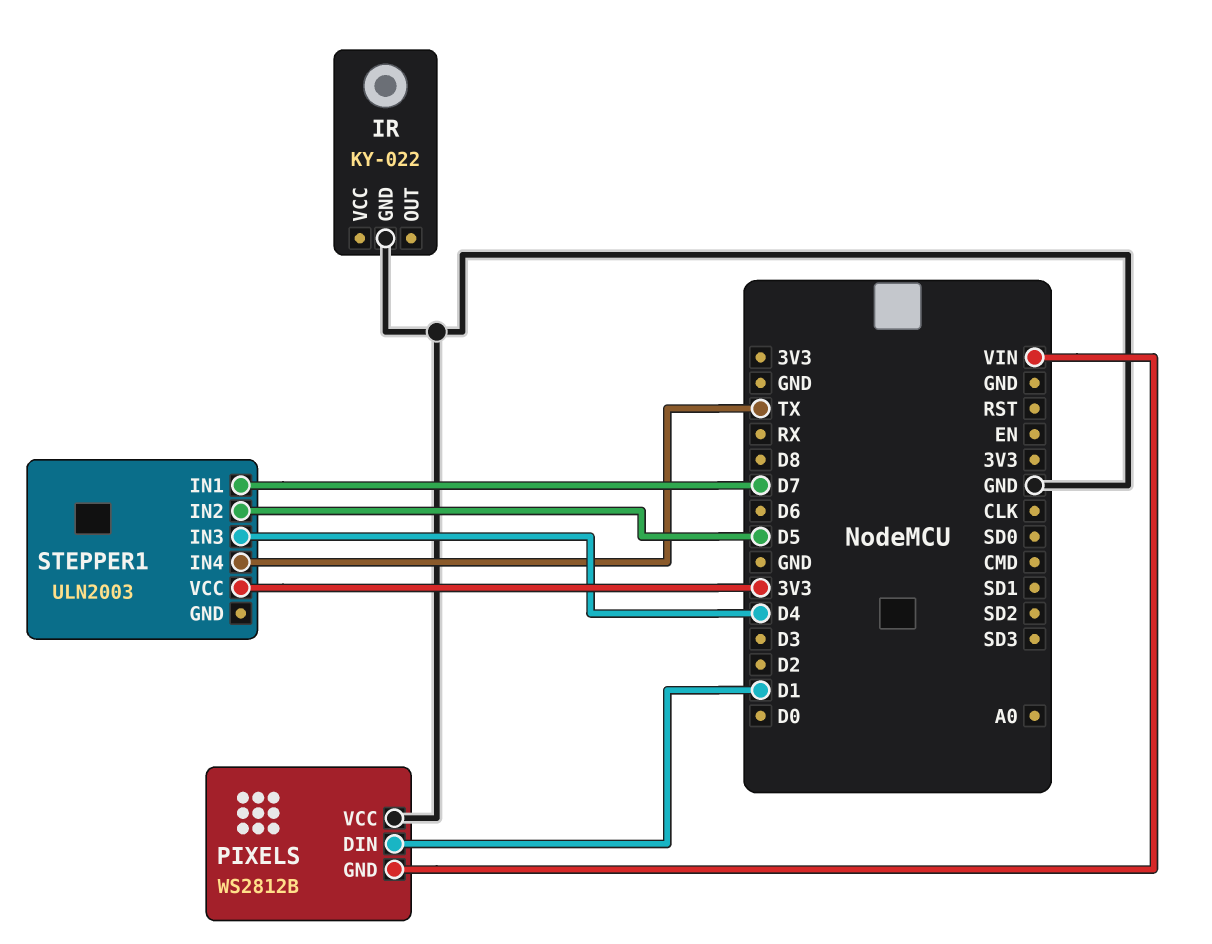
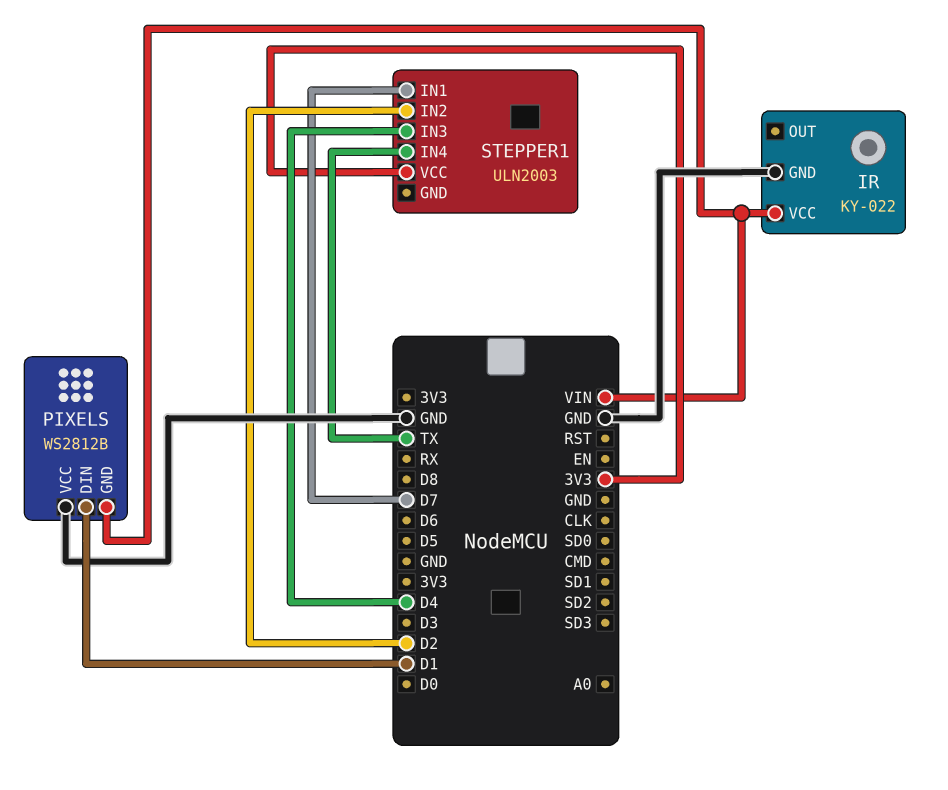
IR pin VCC: none -> VIN
STEPPER1 pin IN2: D5 -> D2

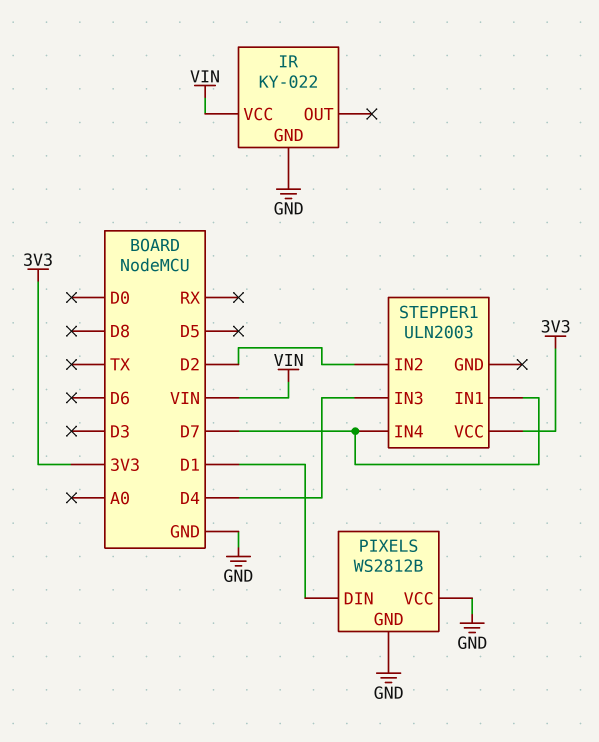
PIXELS pin GND: VIN -> GND
STEPPER1 pin IN4: TX -> D7

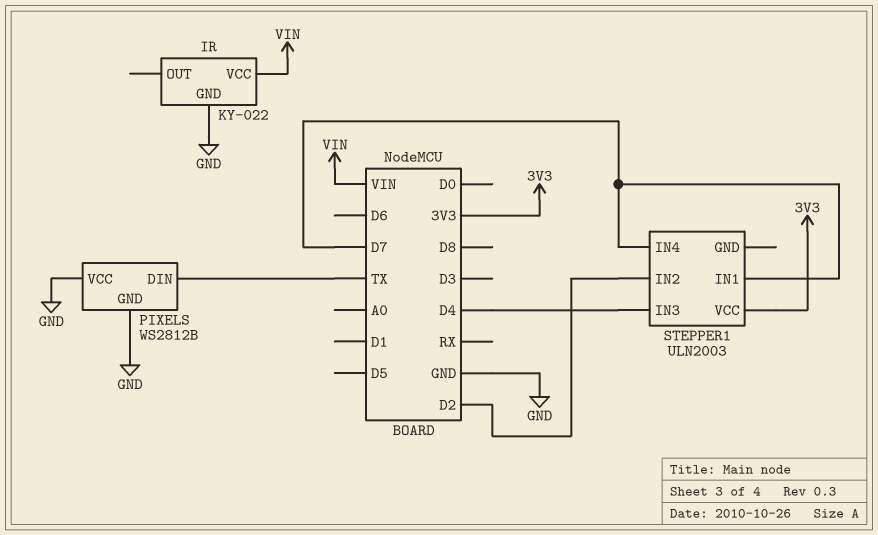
PIXELS pin DIN: D1 -> TX

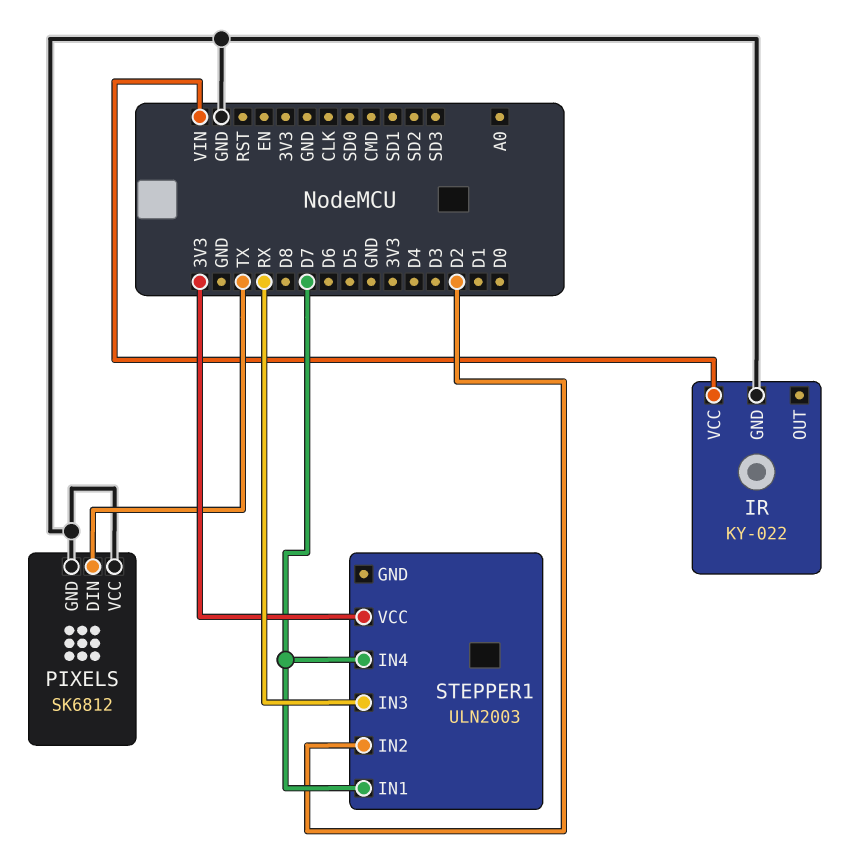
PIXELS: WS2812B -> SK6812
STEPPER1 pin IN3: D4 -> RX

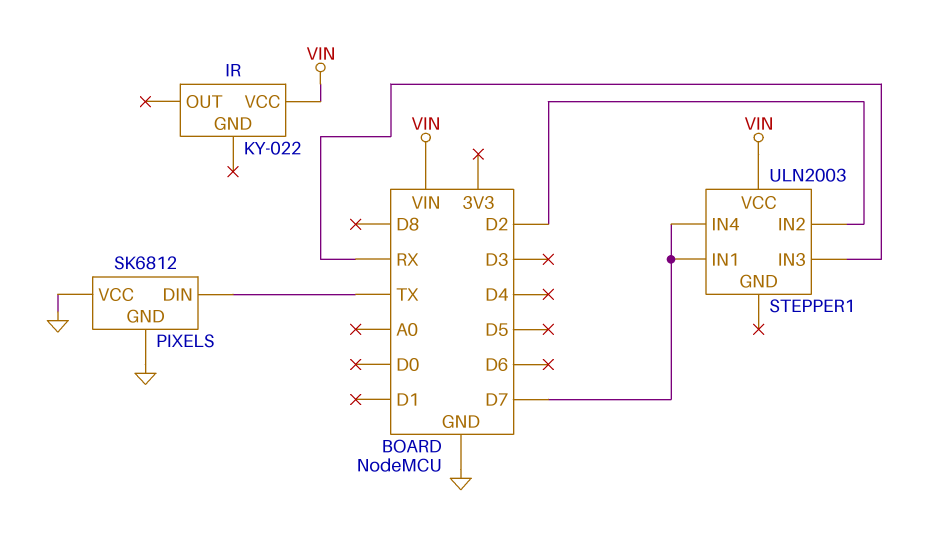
IR pin GND: GND -> none
STEPPER1 pin VCC: 3V3 -> VIN

